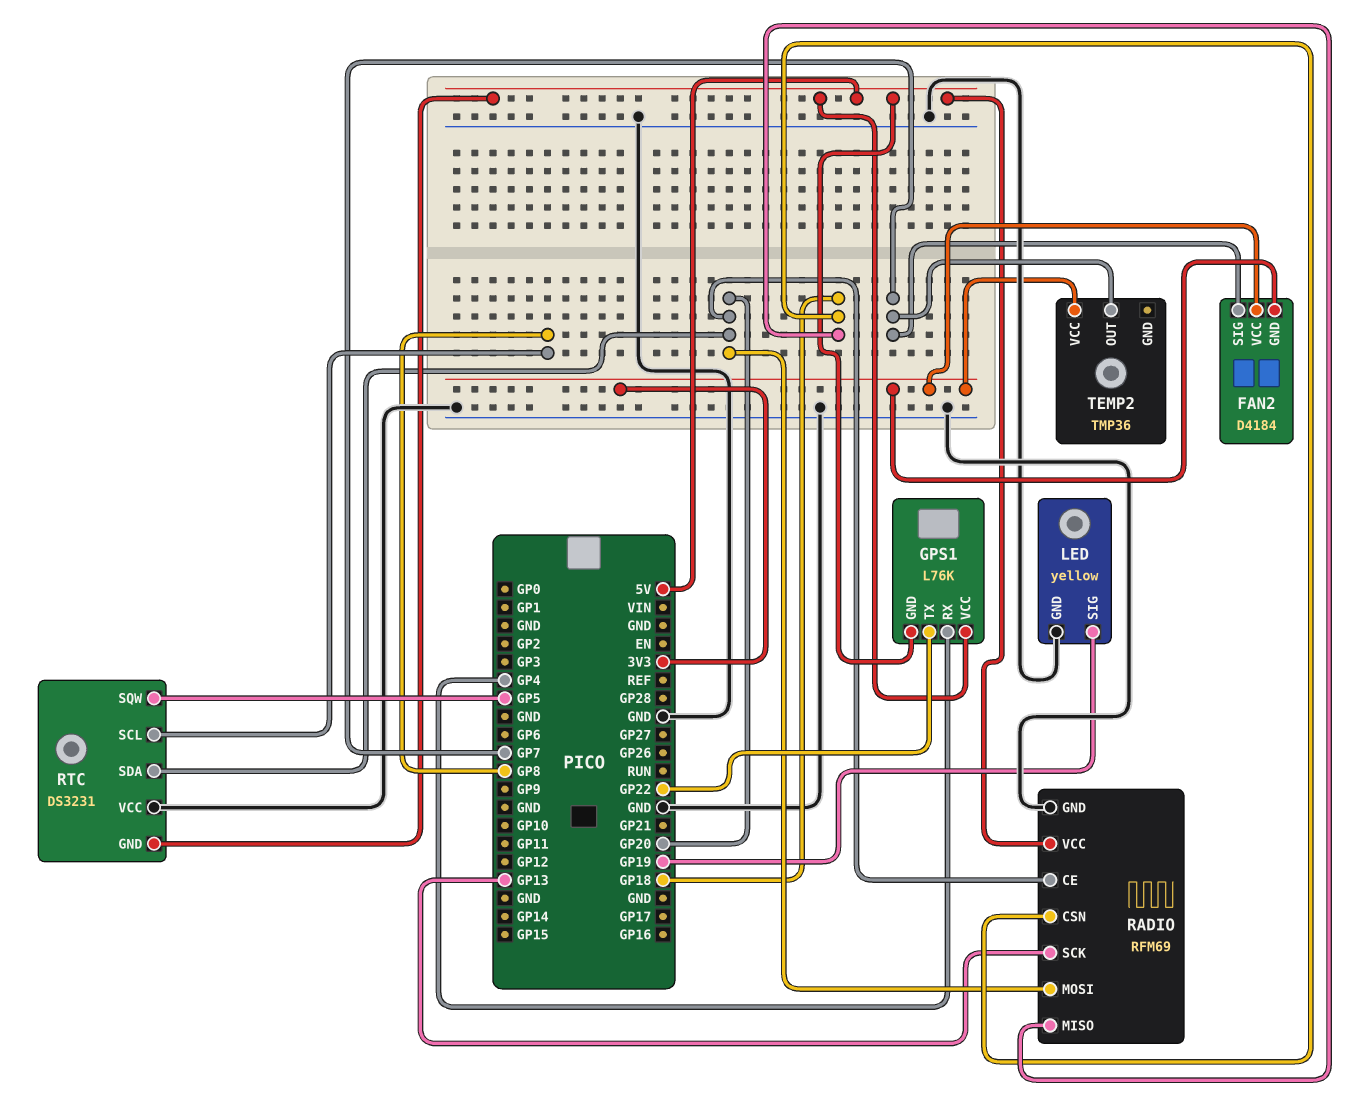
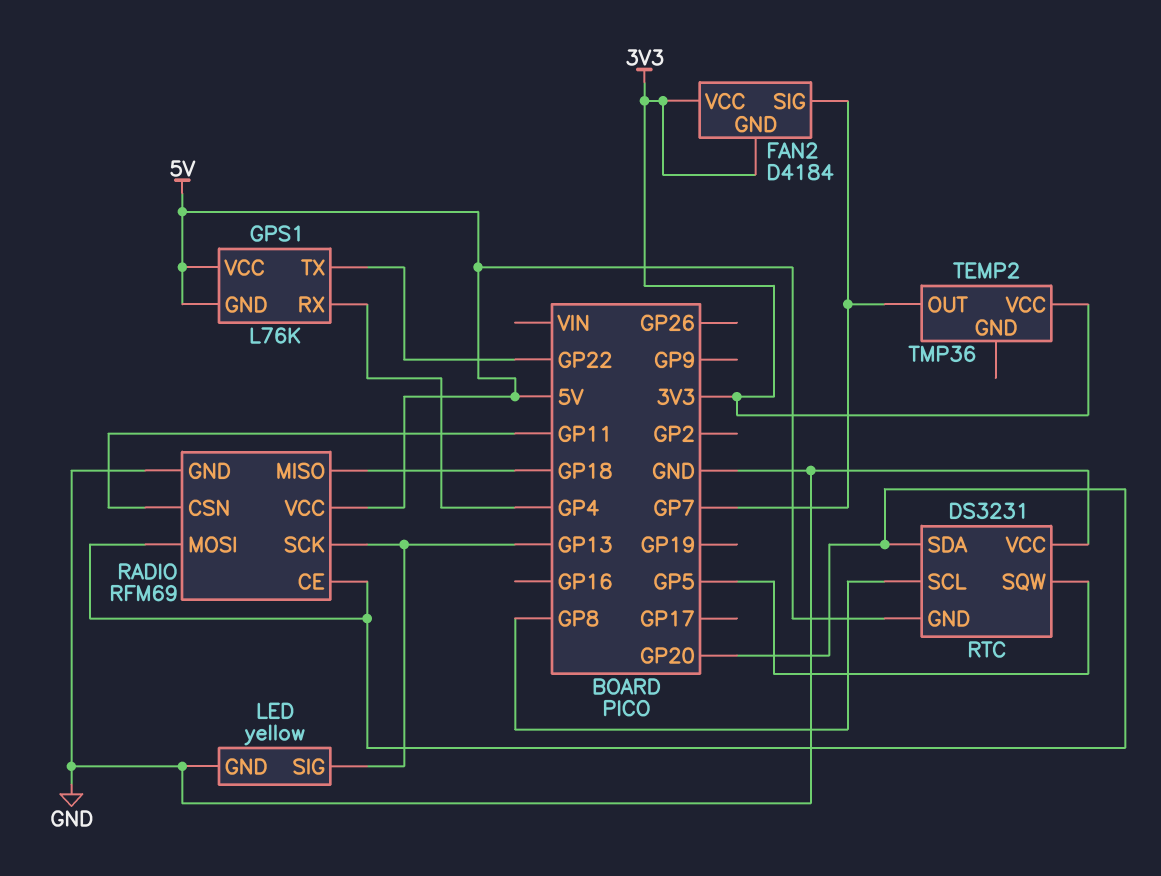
LED pin SIG: GP19 -> GP13
RADIO pin CSN: GP18 -> GP11

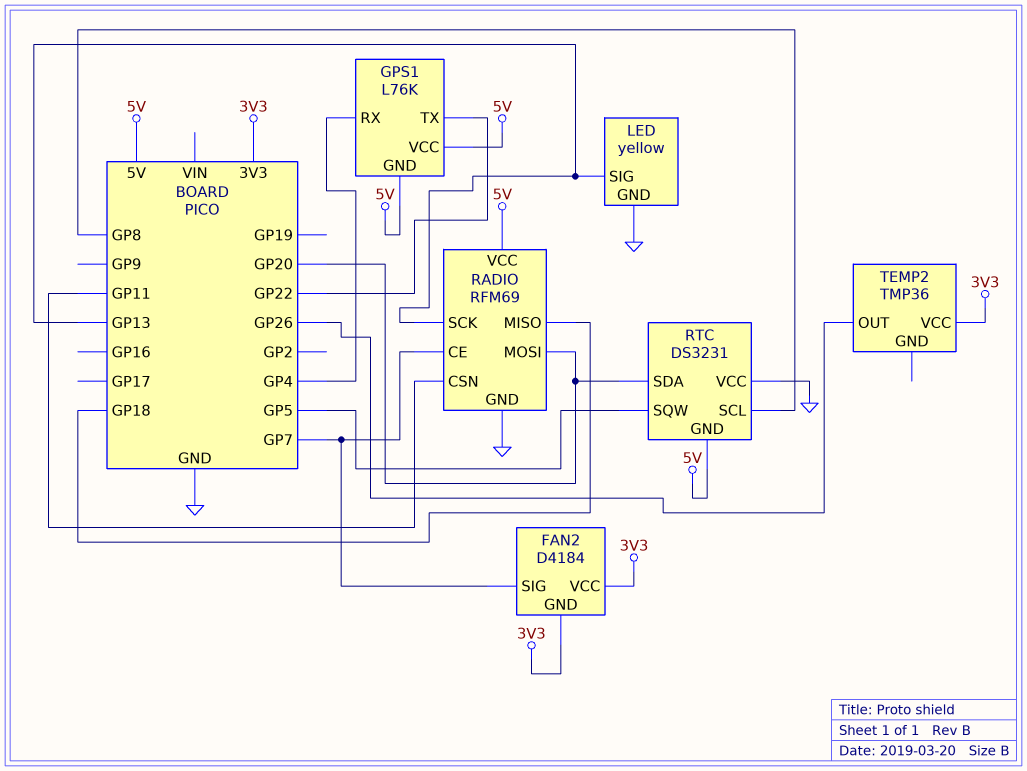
RADIO pin CE: GP20 -> GP7
TEMP2 pin OUT: GP7 -> GP26

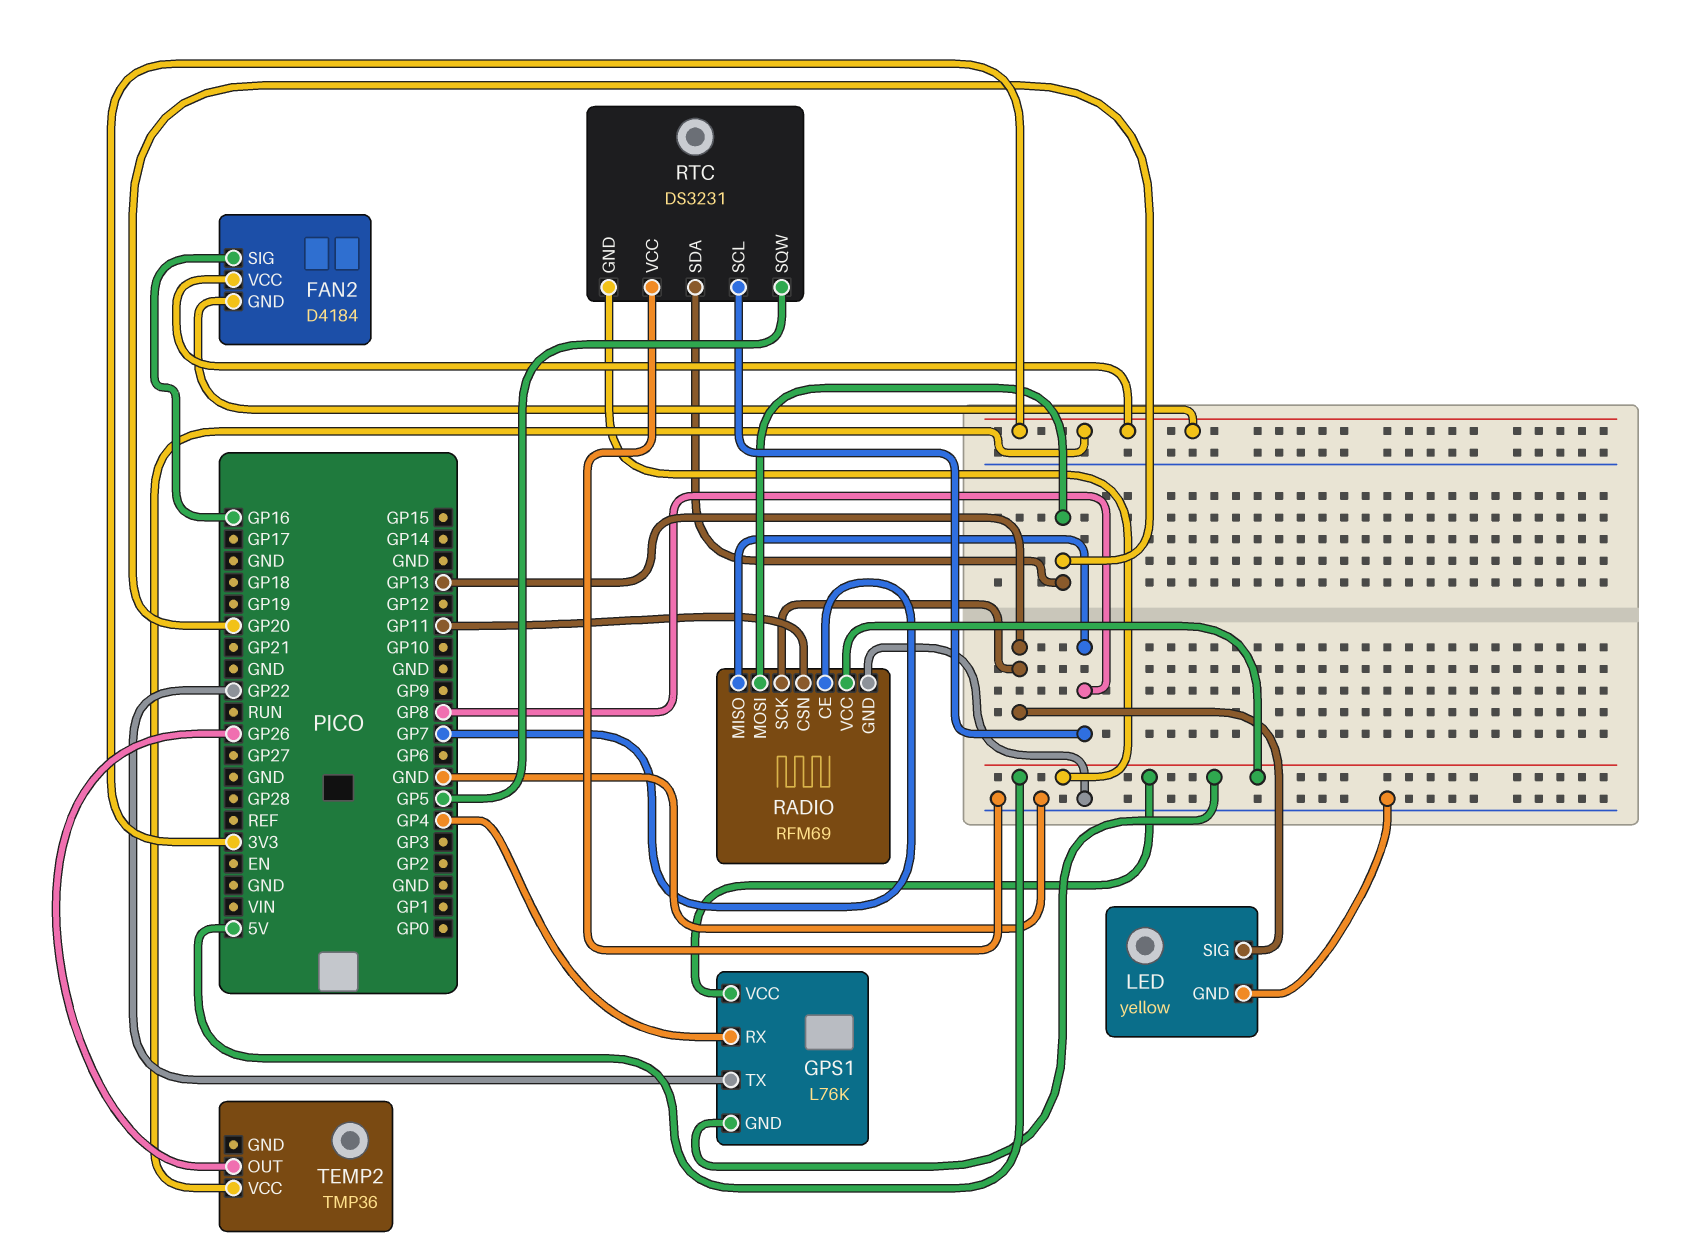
FAN2 pin SIG: GP7 -> GP16
RADIO pin MISO: GP18 -> GP8

